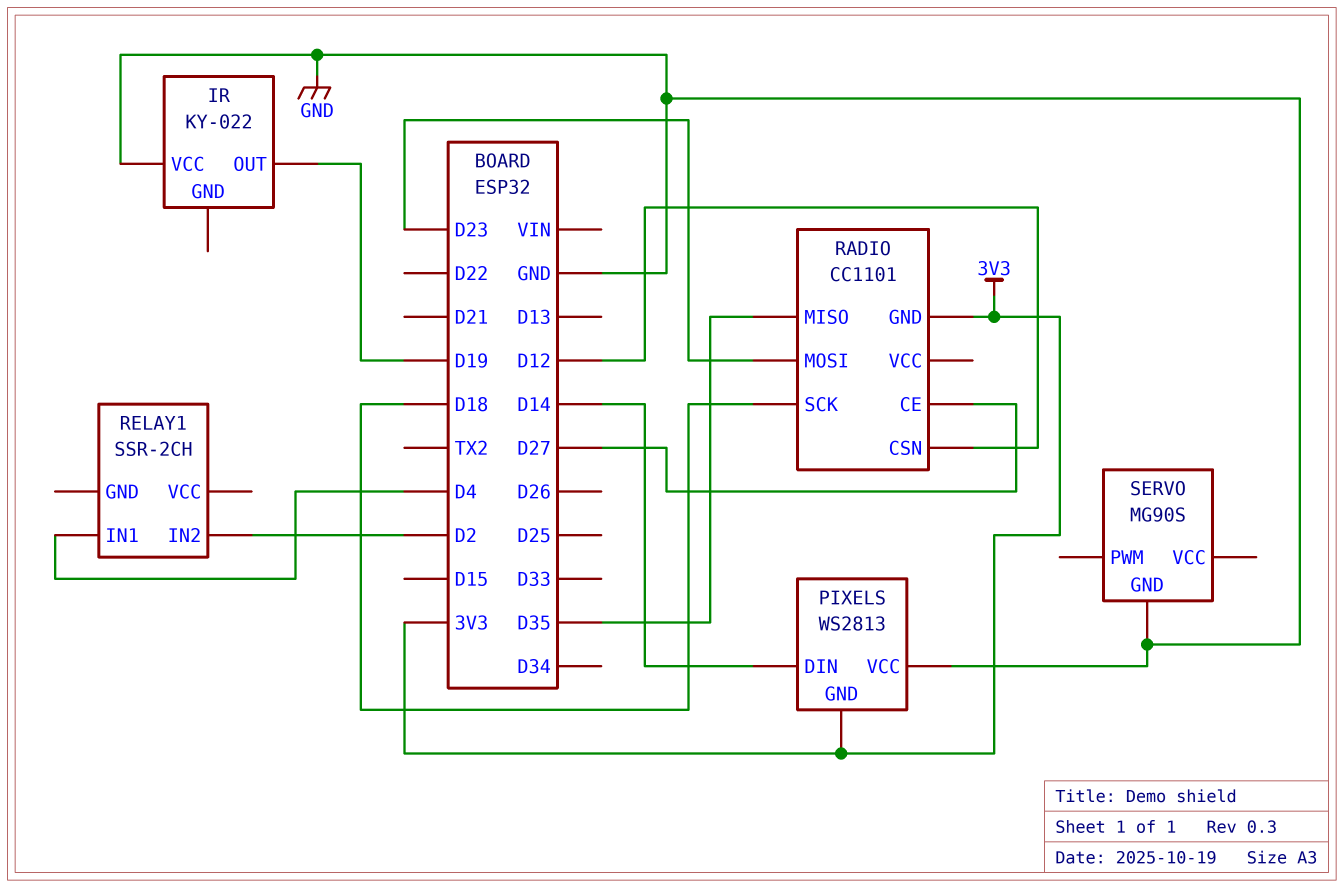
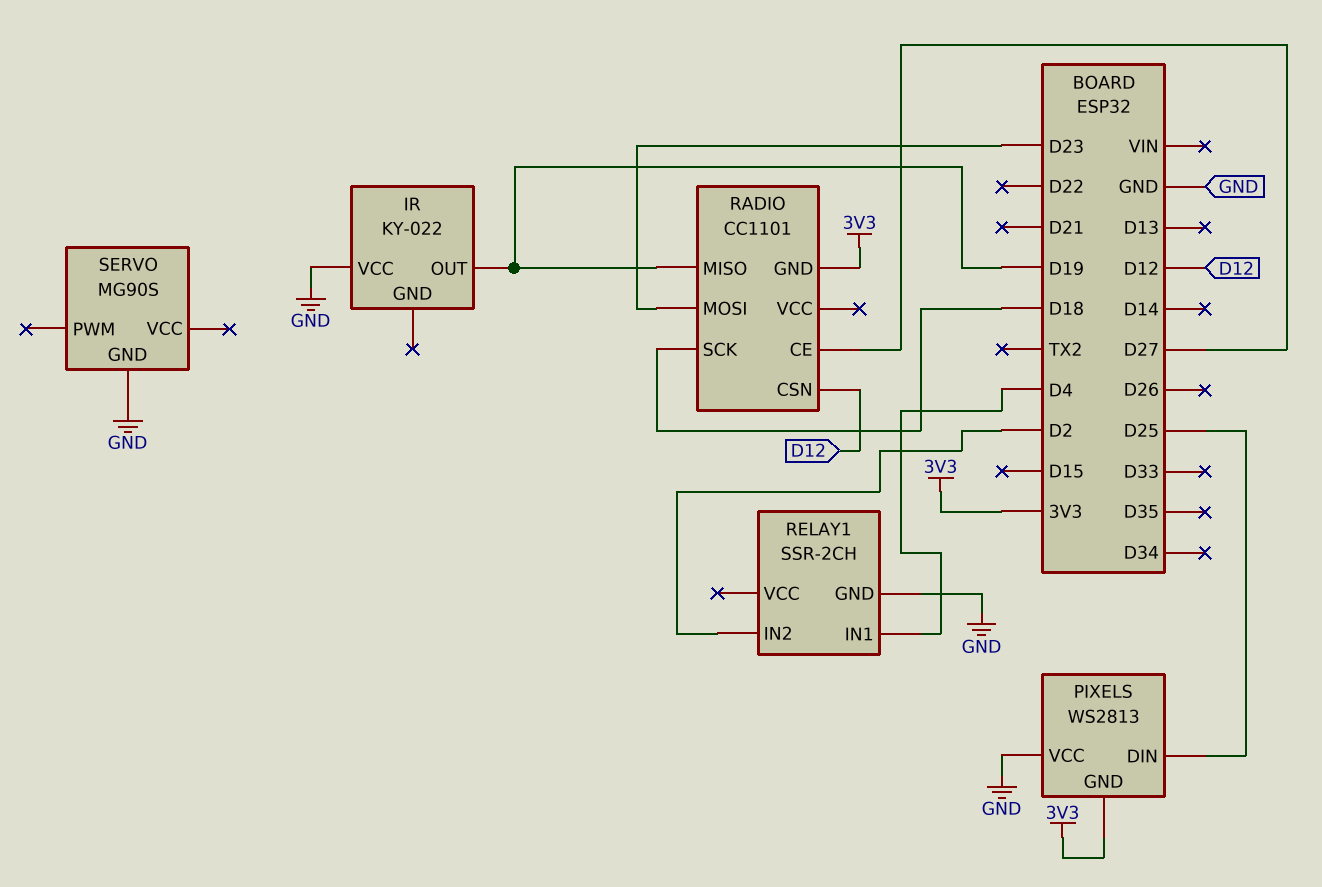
PIXELS pin DIN: D14 -> D25
RADIO pin MISO: D35 -> D19
RELAY1 pin GND: none -> GND

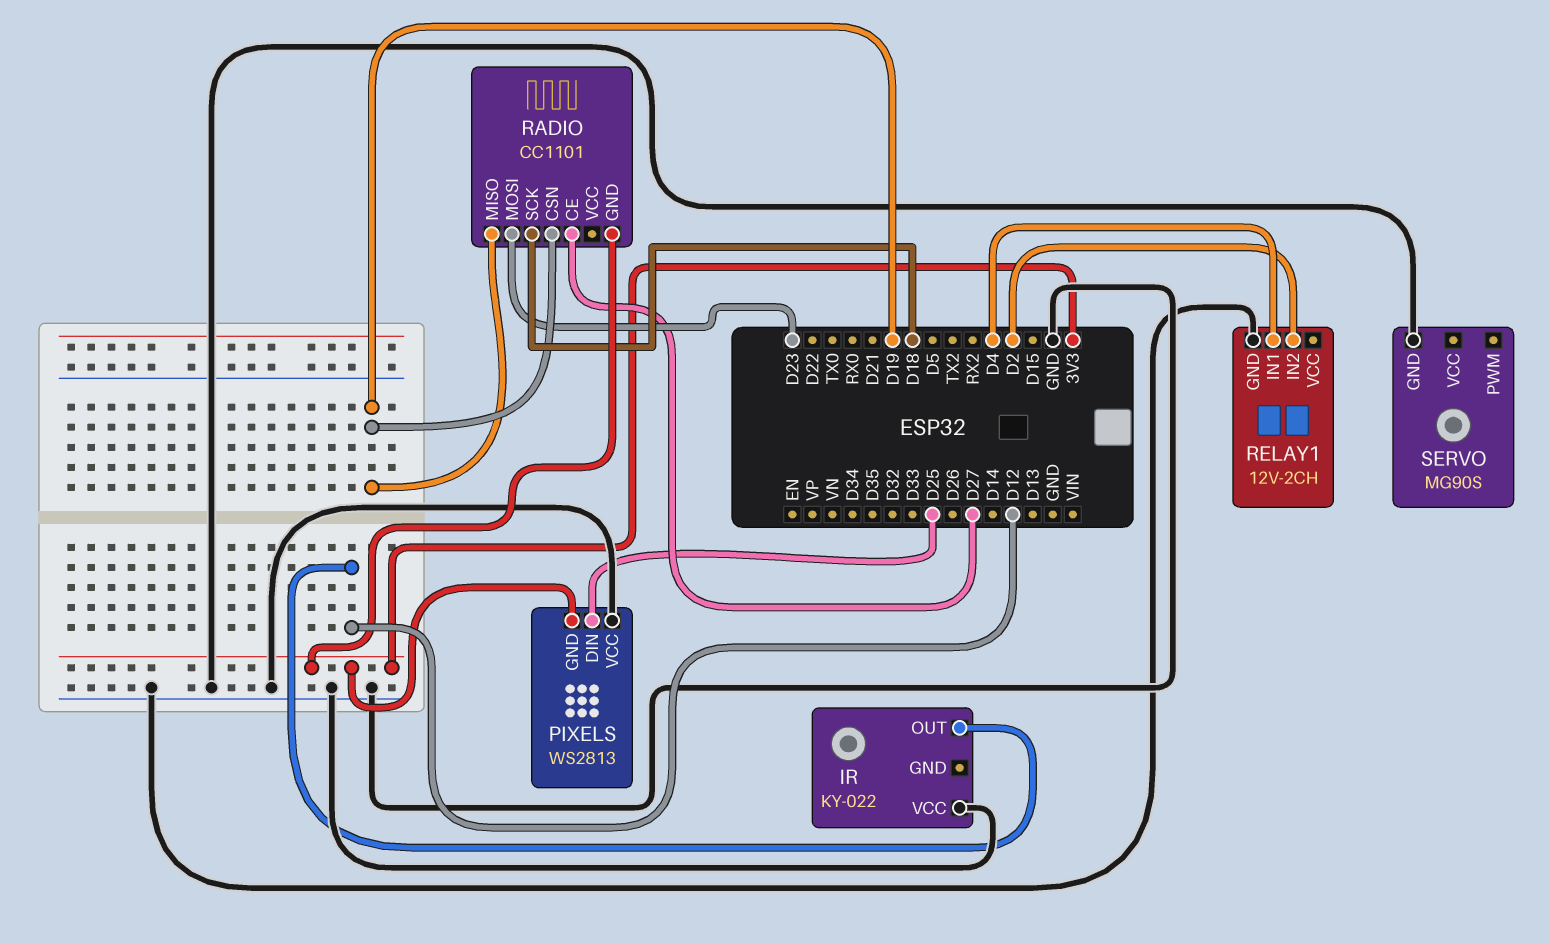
IR pin OUT: D19 -> D12
RADIO pin CSN: D12 -> D19
RELAY1: SSR-2CH -> 12V-2CH

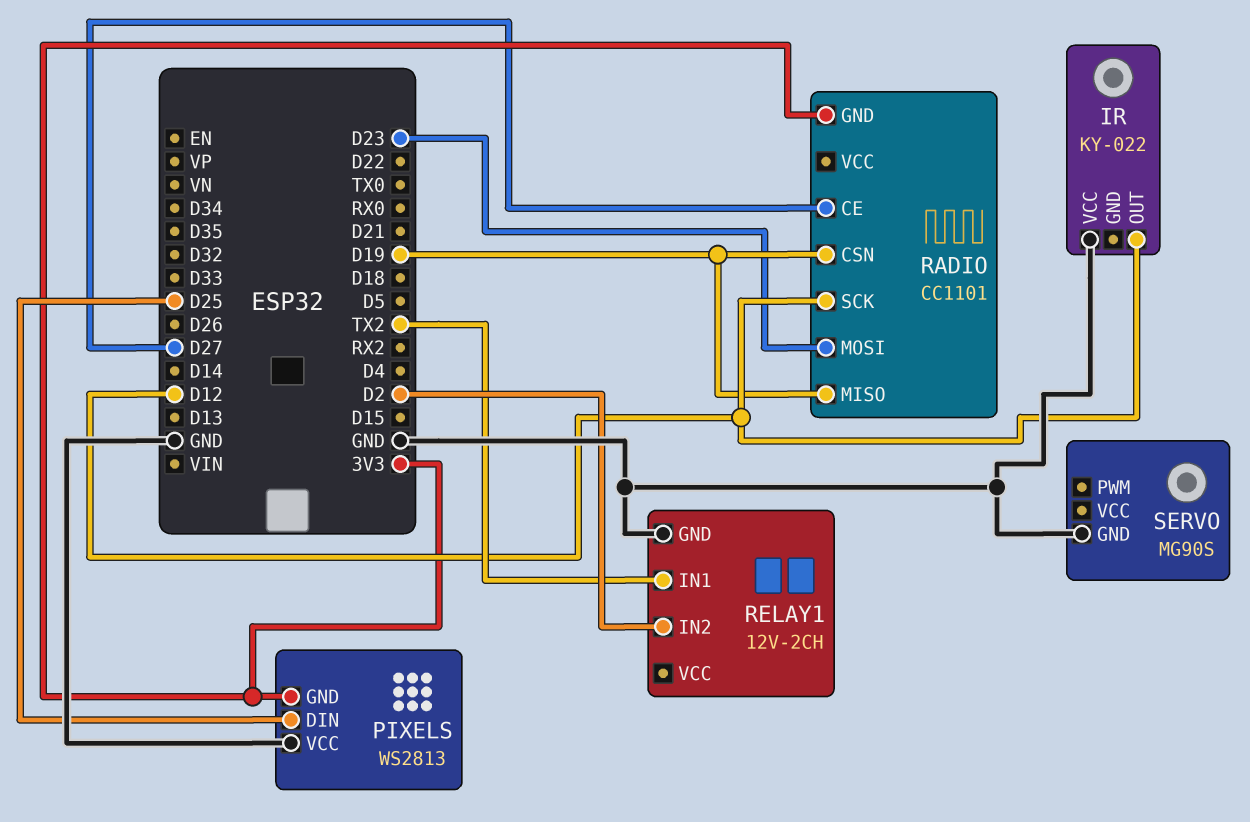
RADIO pin SCK: D18 -> D12
RELAY1 pin IN1: D4 -> TX2

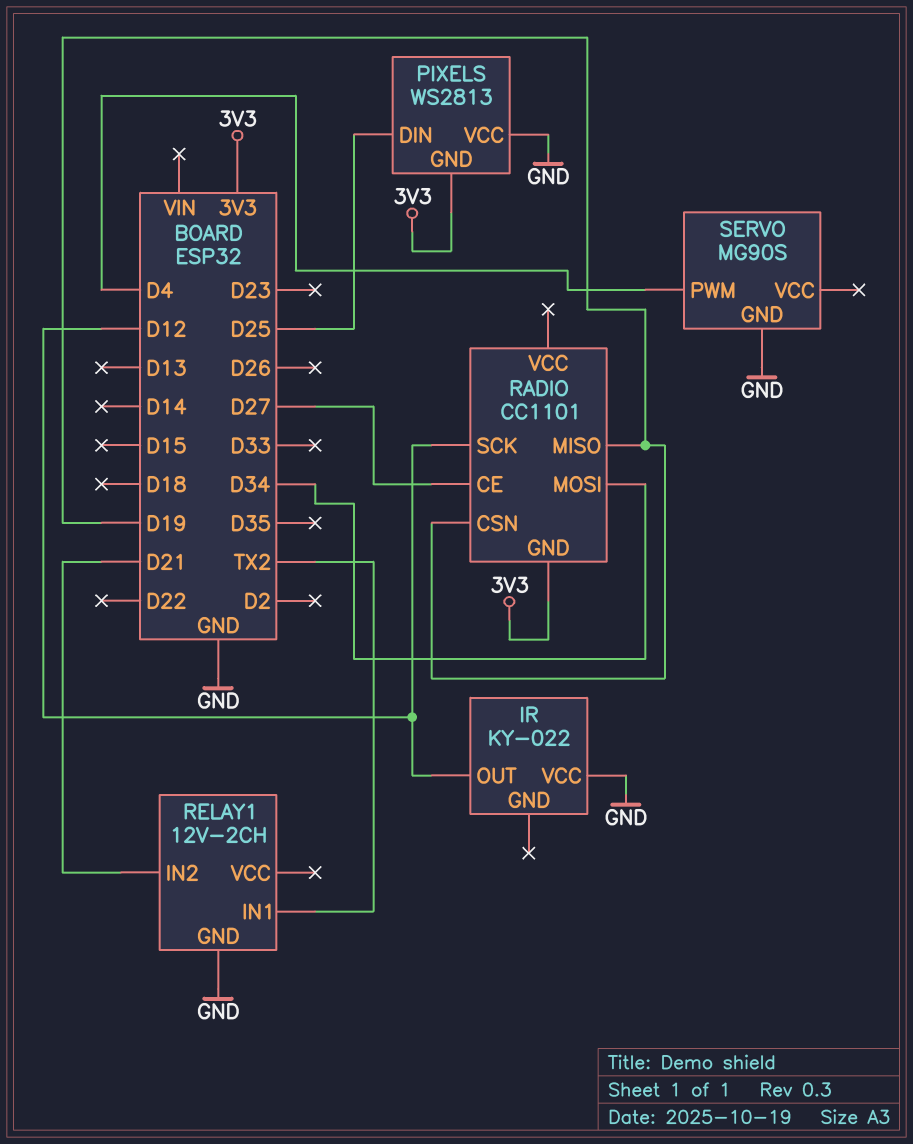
RADIO pin MOSI: D23 -> D34
RELAY1 pin IN2: D2 -> D21
SERVO pin PWM: none -> D4

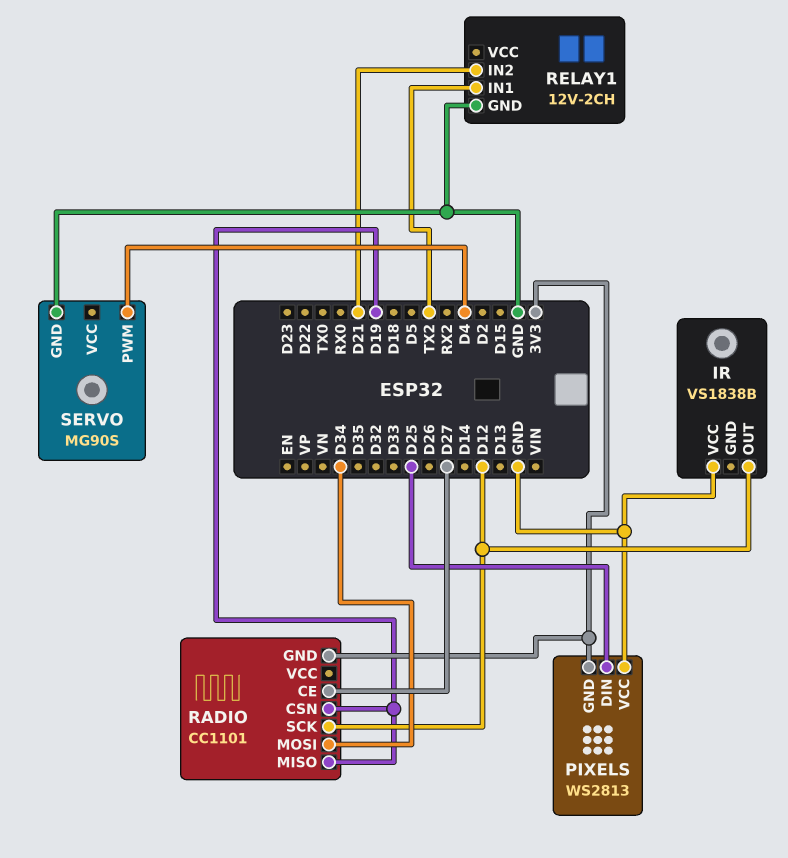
IR: KY-022 -> VS1838B

